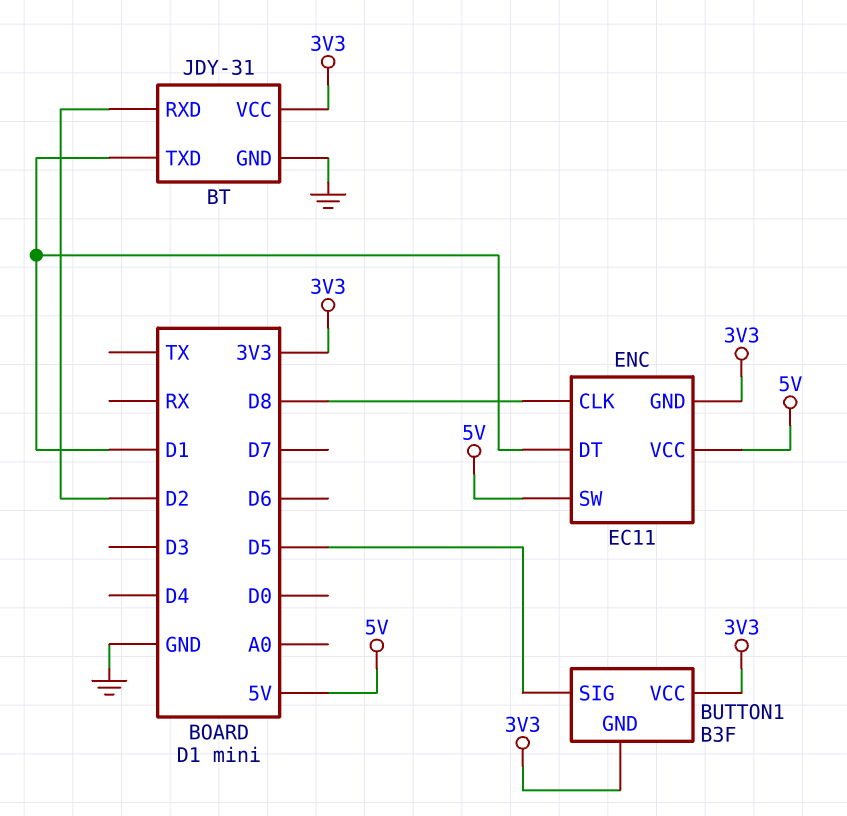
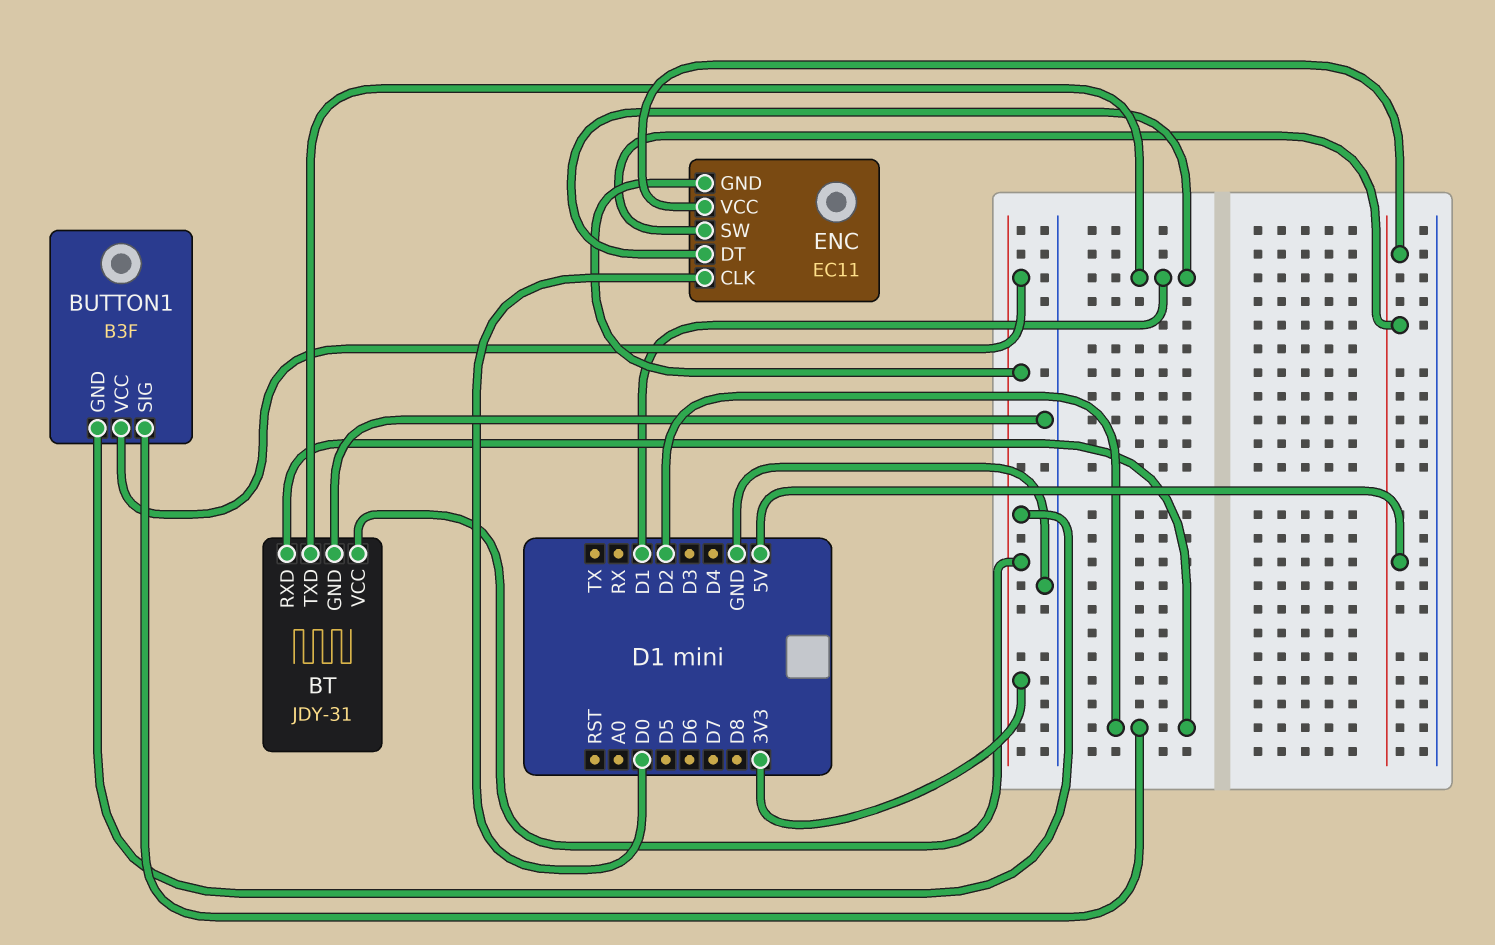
BUTTON1 pin SIG: D5 -> D2
ENC pin CLK: D8 -> D0

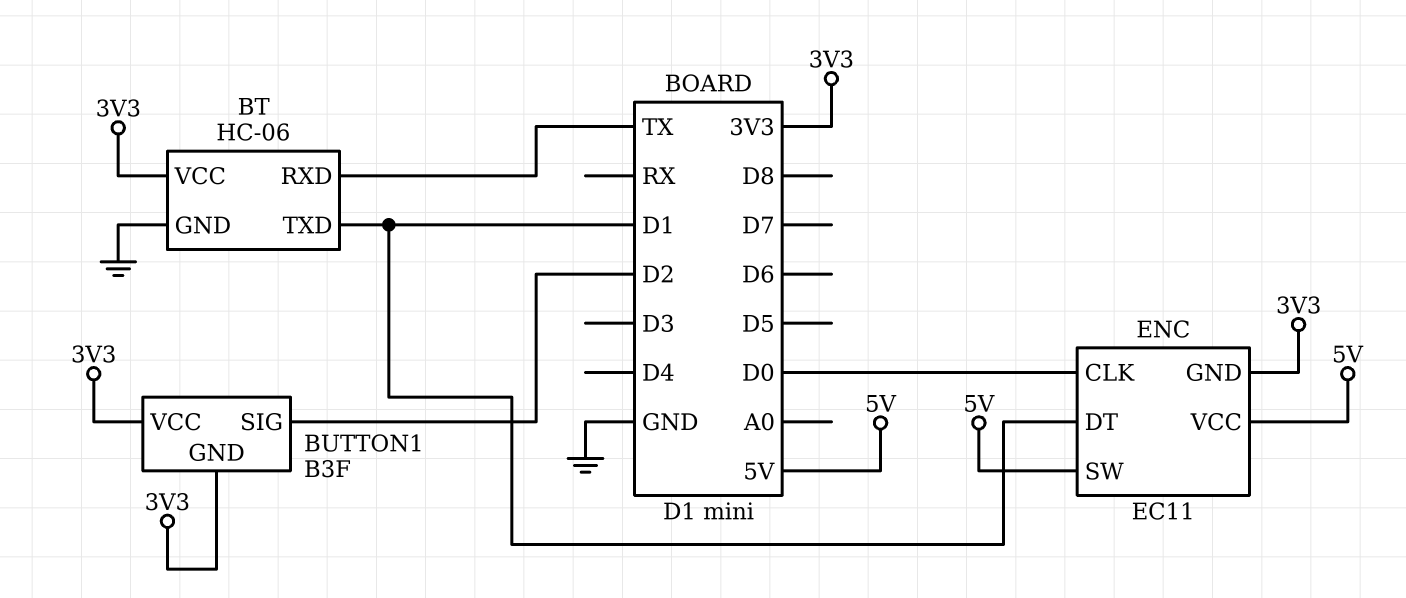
BT: JDY-31 -> HC-06
BT pin RXD: D2 -> TX

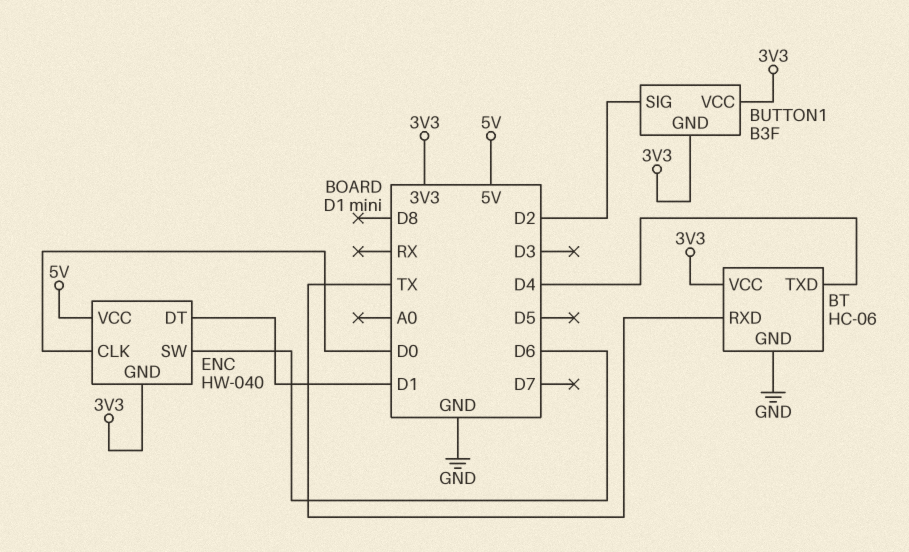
BT pin TXD: D1 -> D4
ENC: EC11 -> HW-040
ENC pin SW: 5V -> D6

